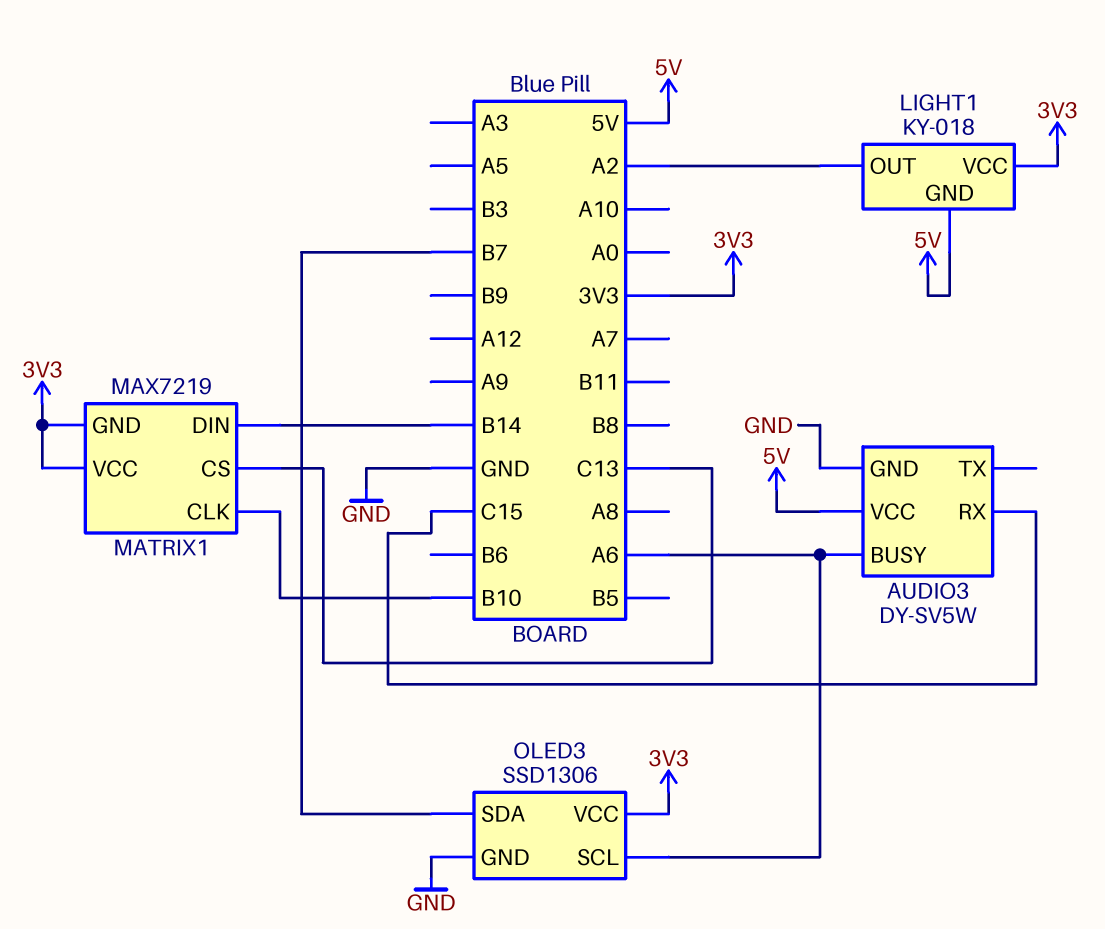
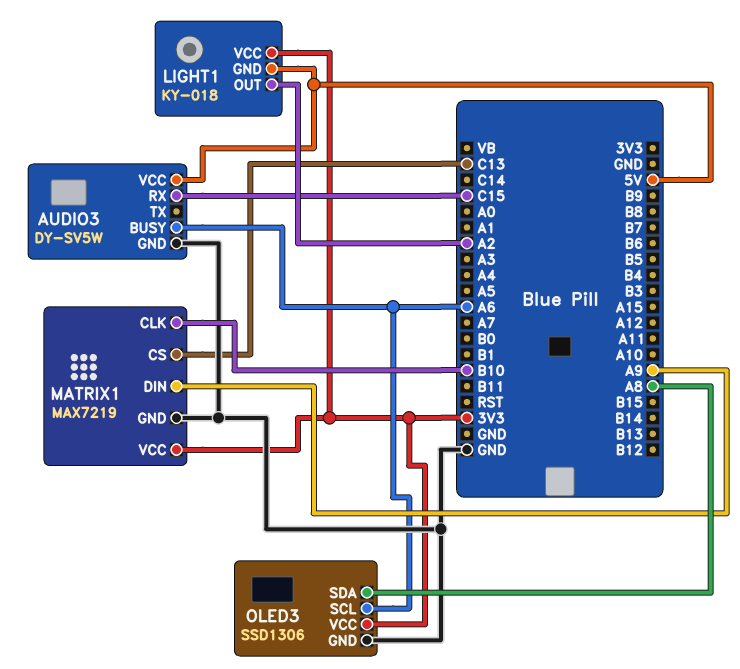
MATRIX1 pin DIN: B14 -> A9
MATRIX1 pin GND: 3V3 -> GND
OLED3 pin SDA: B7 -> A8

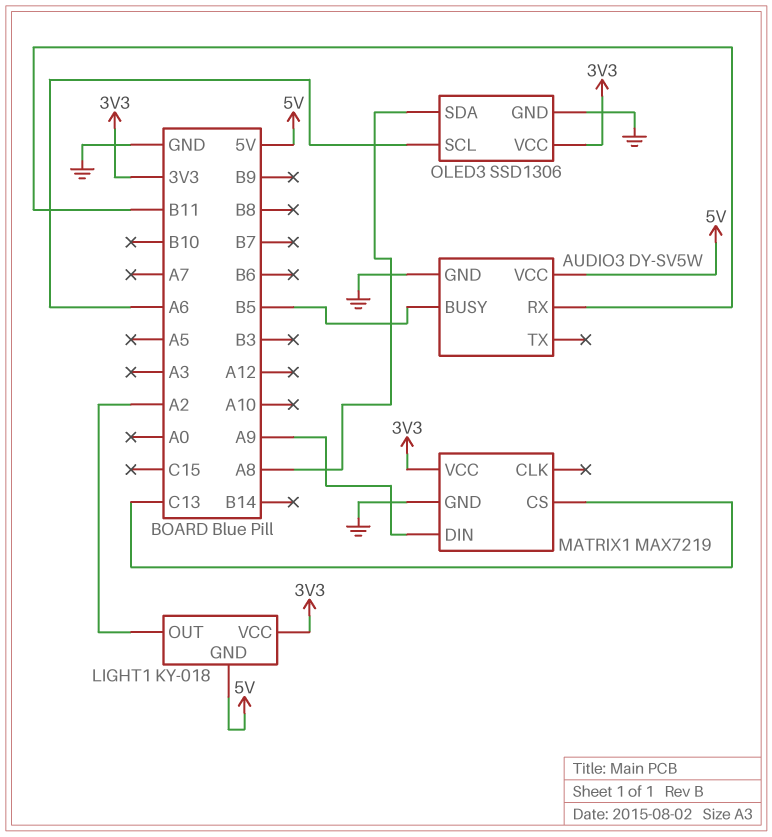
AUDIO3 pin BUSY: A6 -> B5
AUDIO3 pin RX: C15 -> B11
MATRIX1 pin CLK: B10 -> none

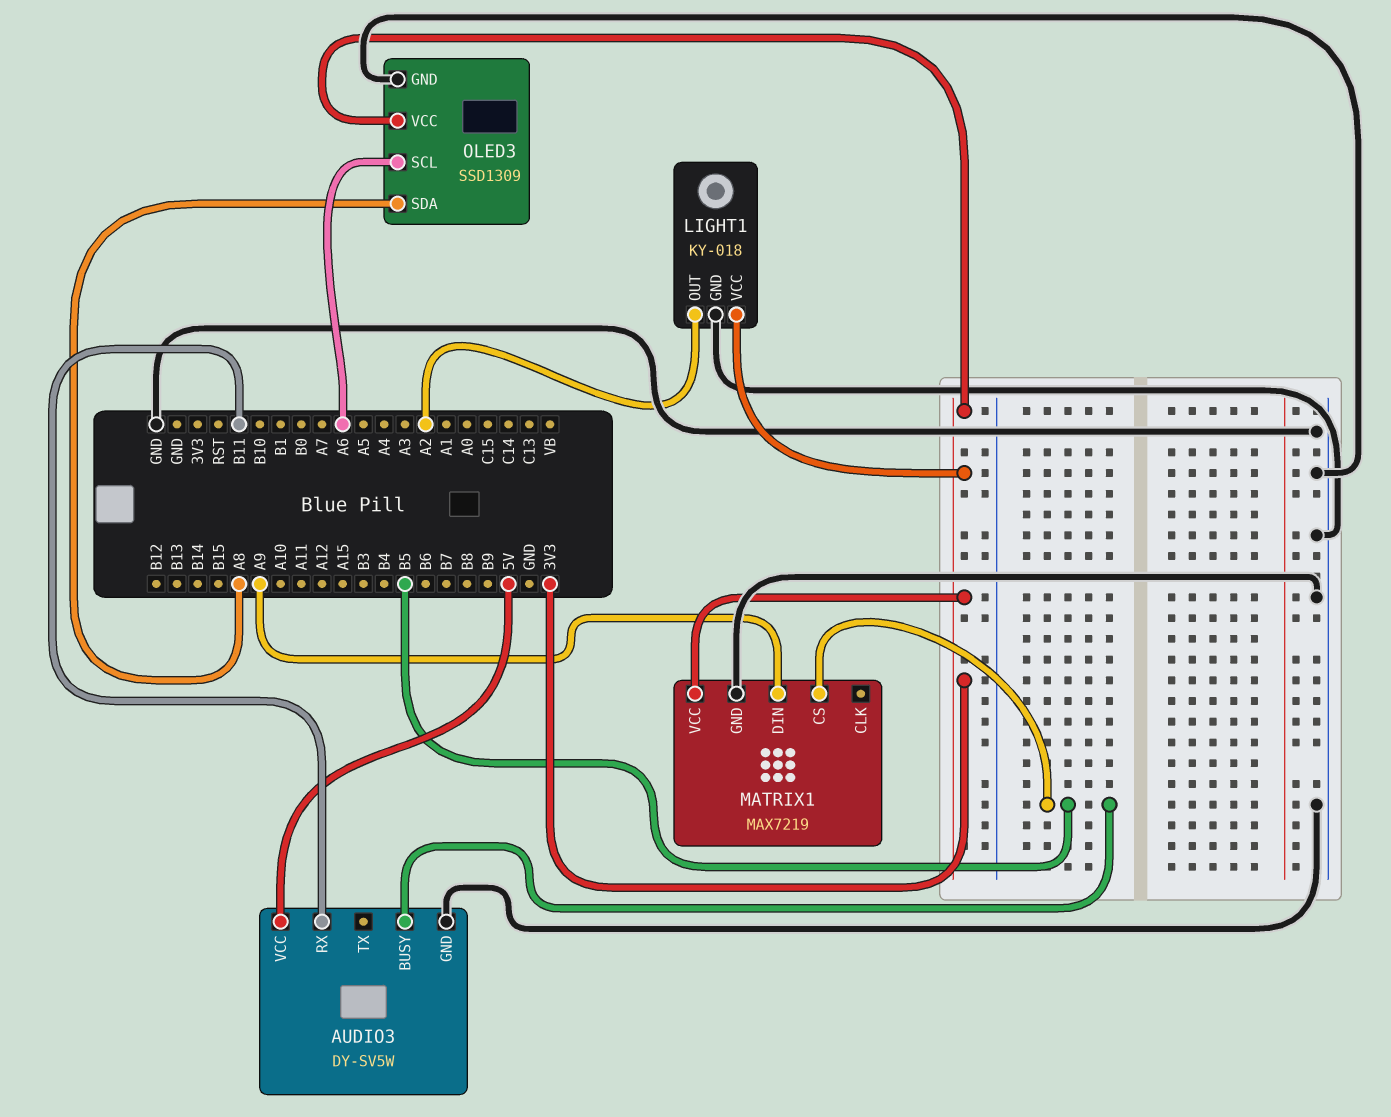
LIGHT1 pin GND: 5V -> GND
MATRIX1 pin CS: C13 -> B5
OLED3: SSD1306 -> SSD1309

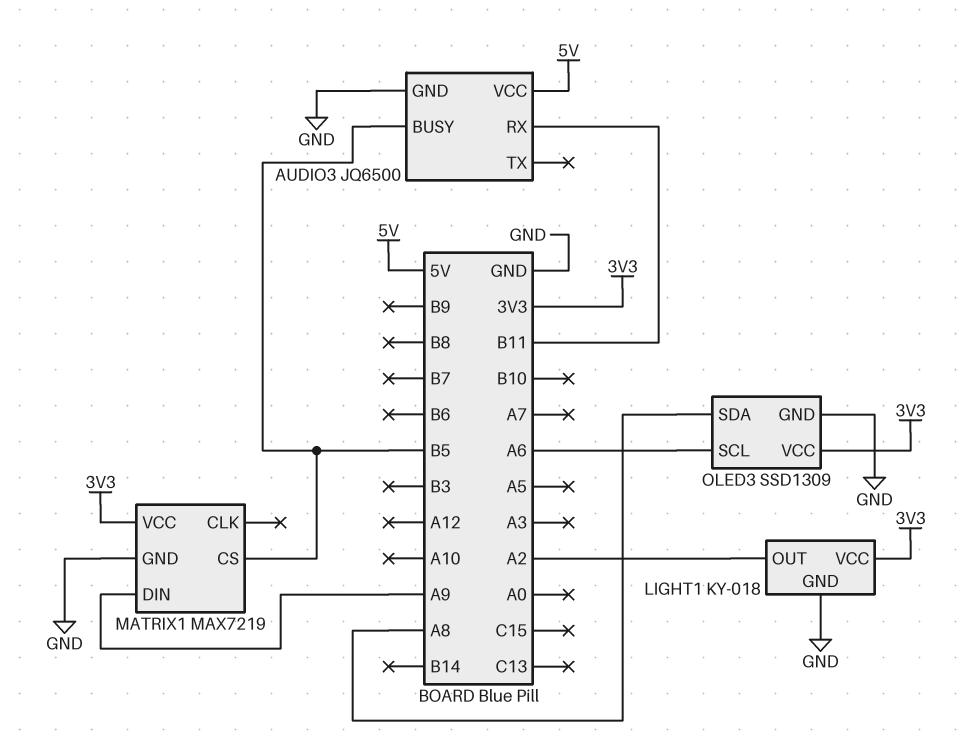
AUDIO3: DY-SV5W -> JQ6500

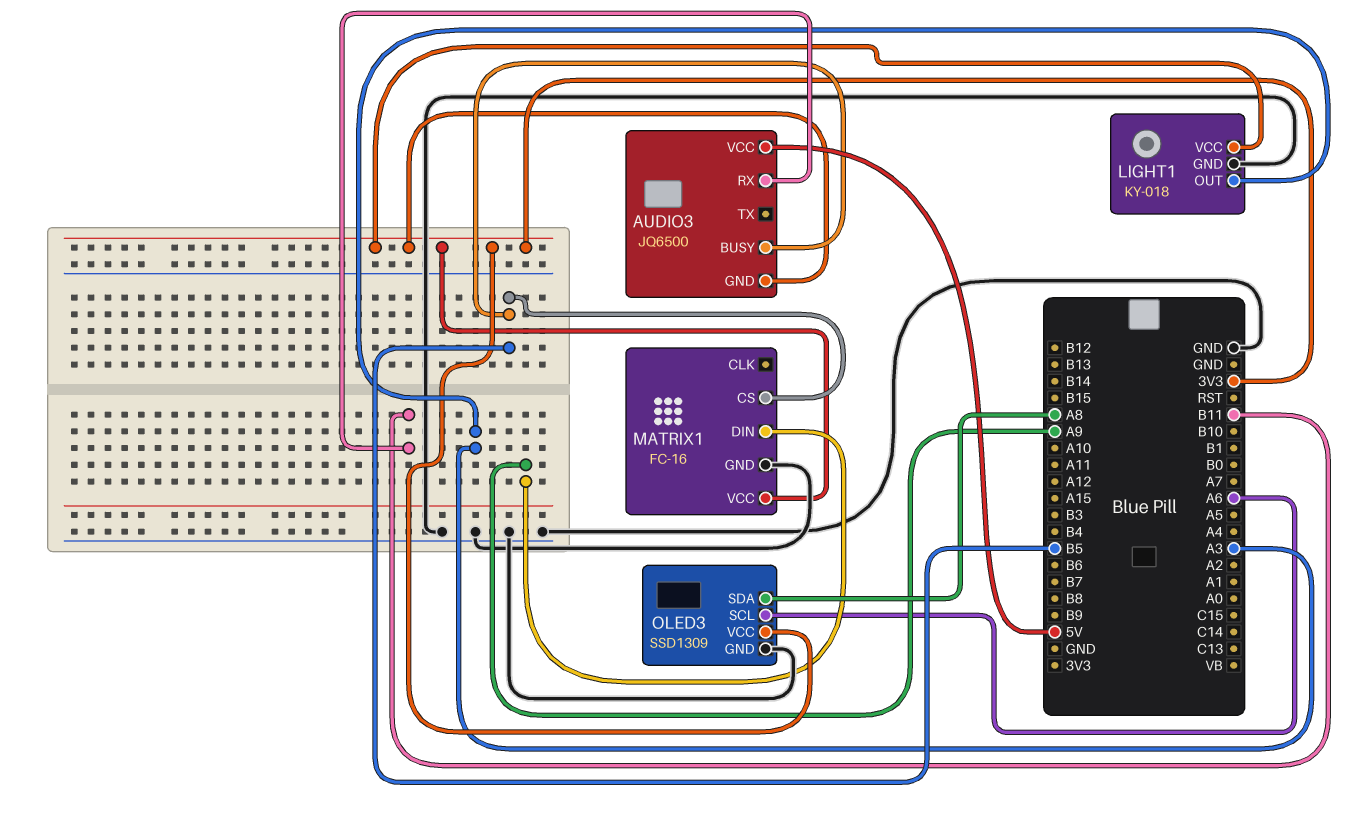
AUDIO3 pin GND: GND -> 3V3
LIGHT1 pin OUT: A2 -> A3
MATRIX1: MAX7219 -> FC-16

